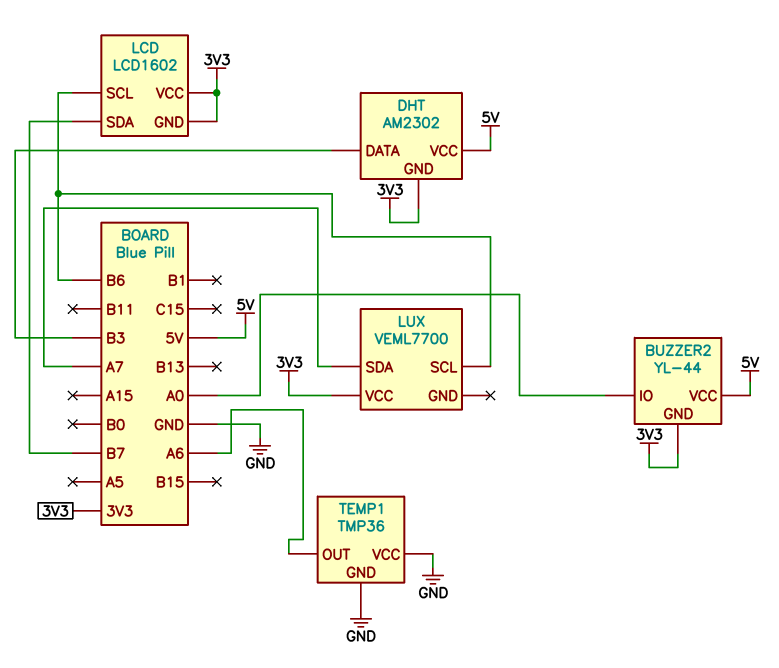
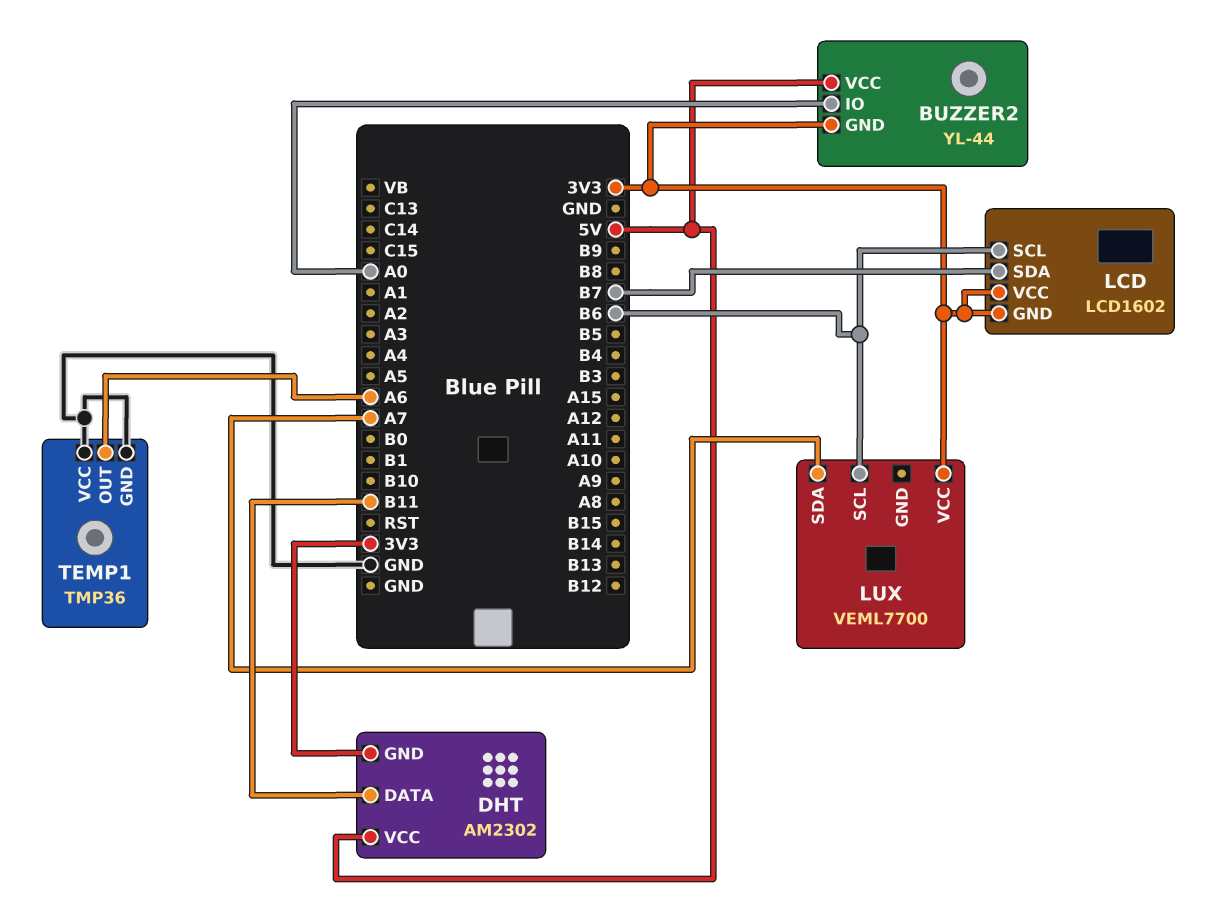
DHT pin DATA: B3 -> B11

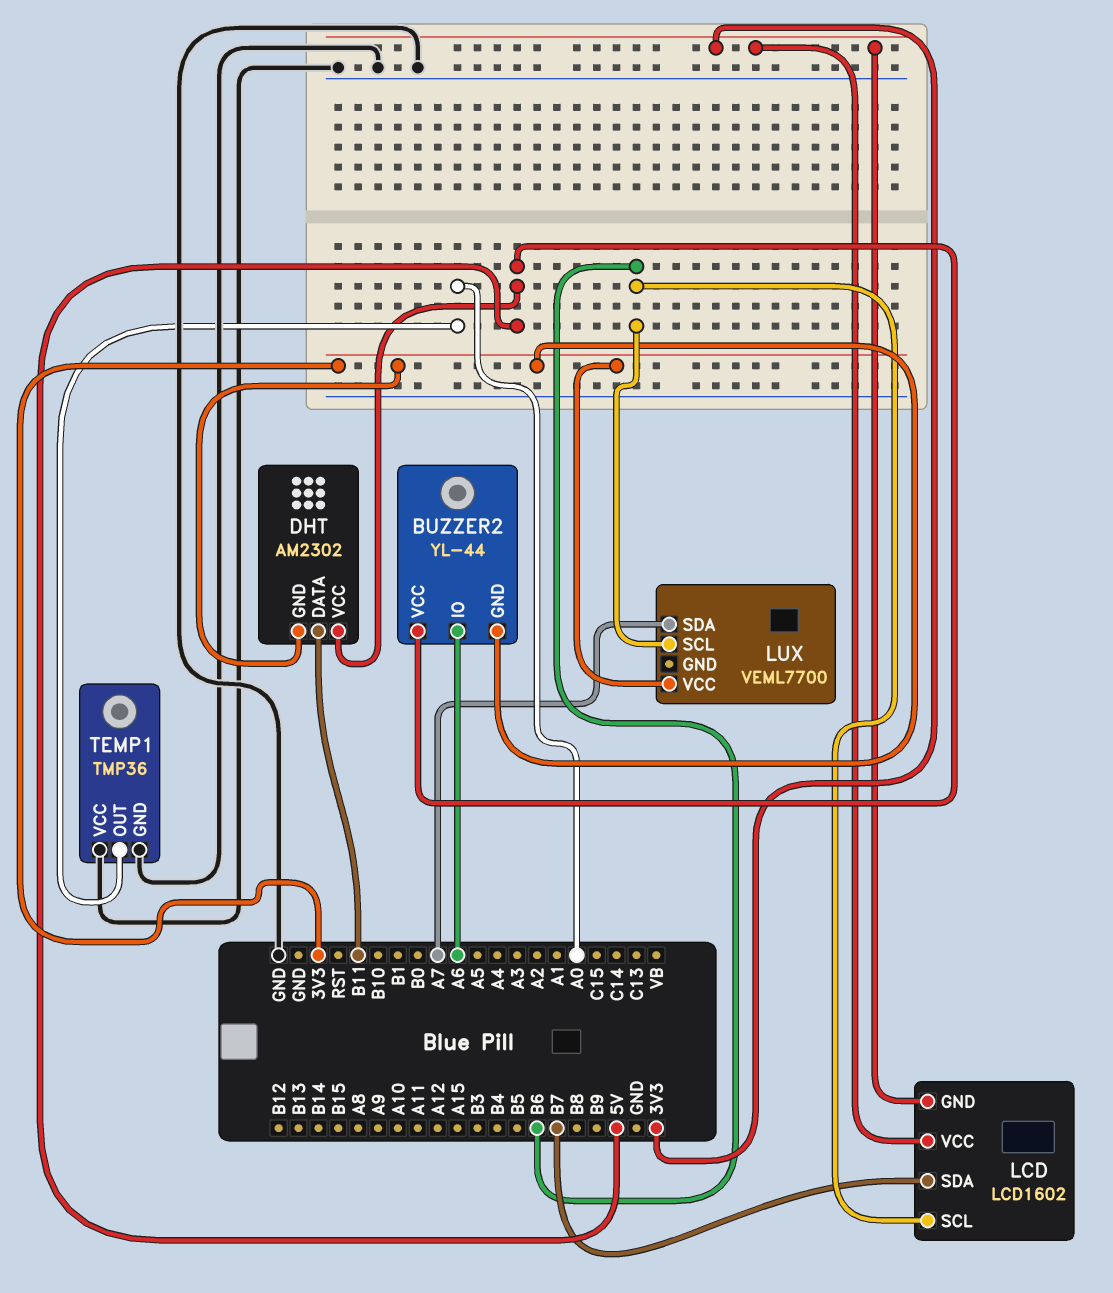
BUZZER2 pin IO: A0 -> A6
TEMP1 pin OUT: A6 -> A0

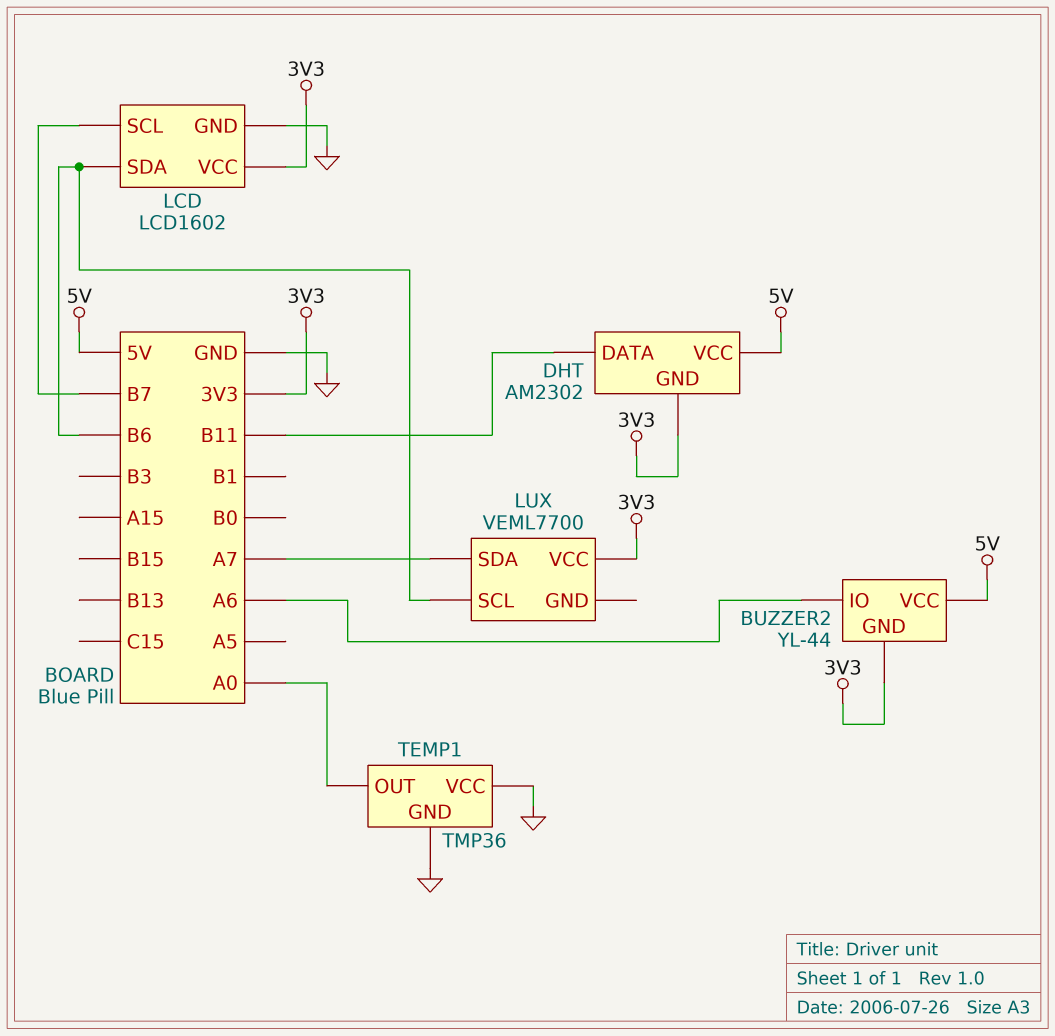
LCD pin GND: 3V3 -> GND
LCD pin SCL: B6 -> B7
LCD pin SDA: B7 -> B6

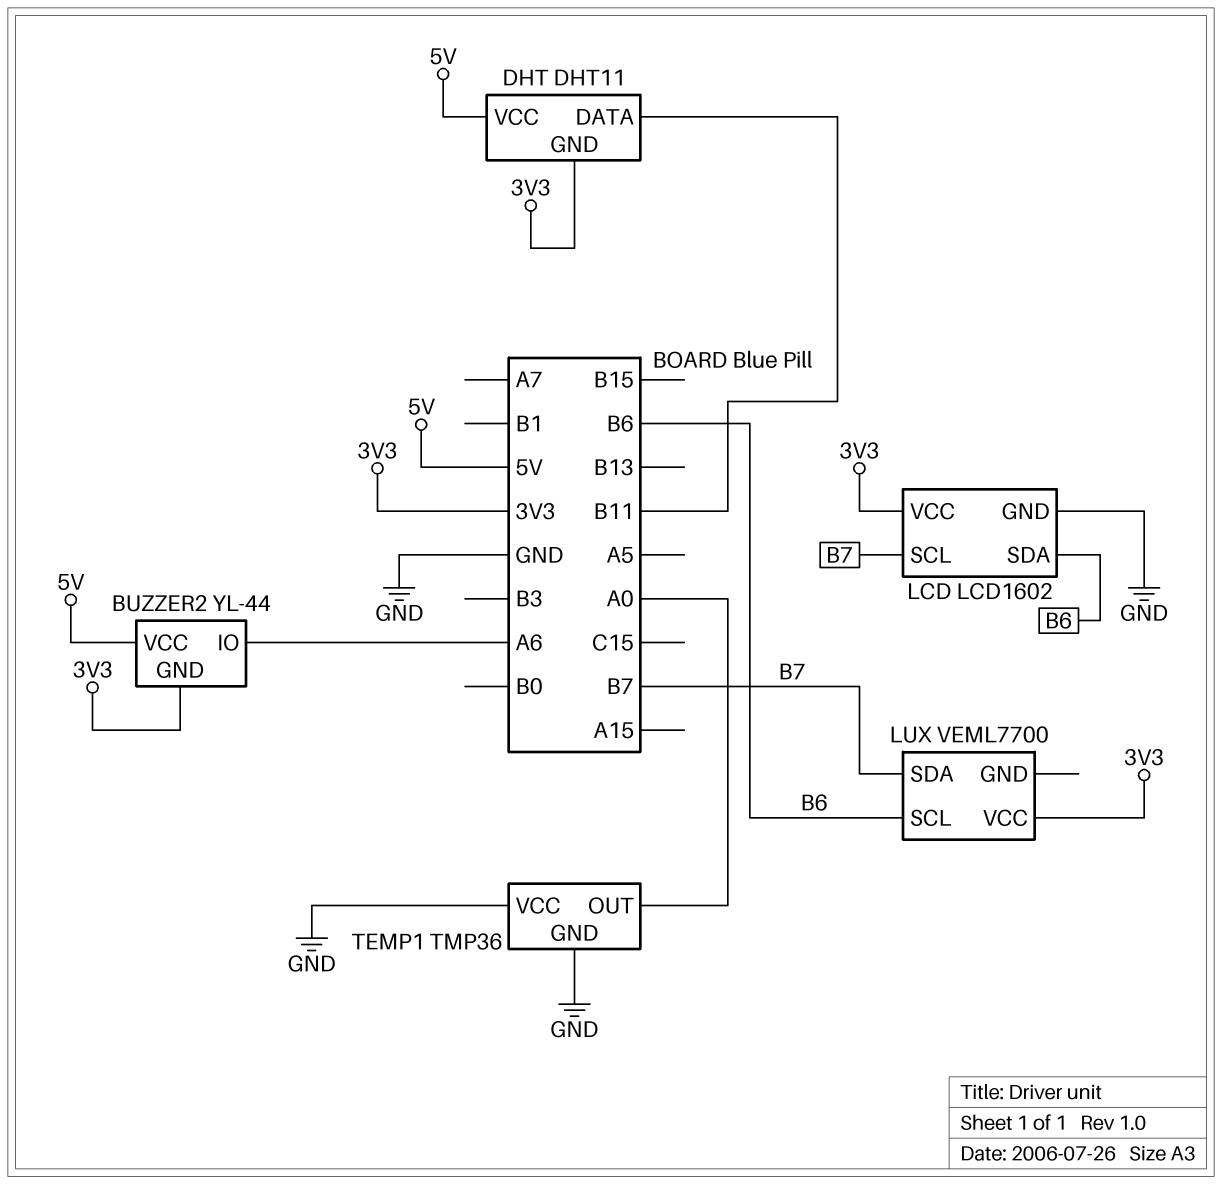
DHT: AM2302 -> DHT11
LUX pin SDA: A7 -> B7

